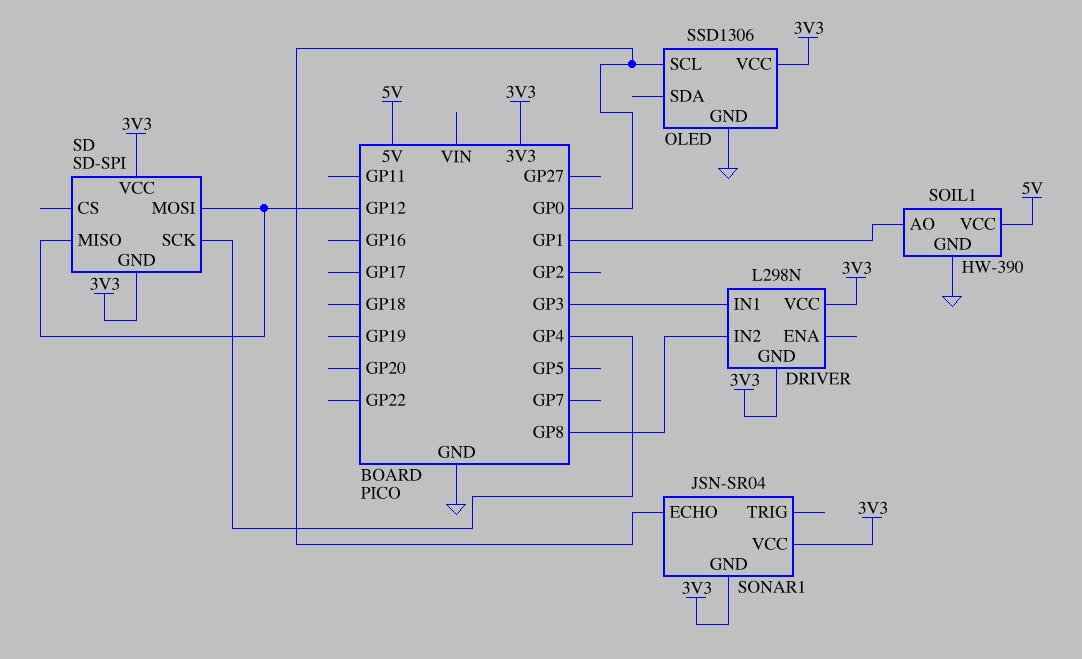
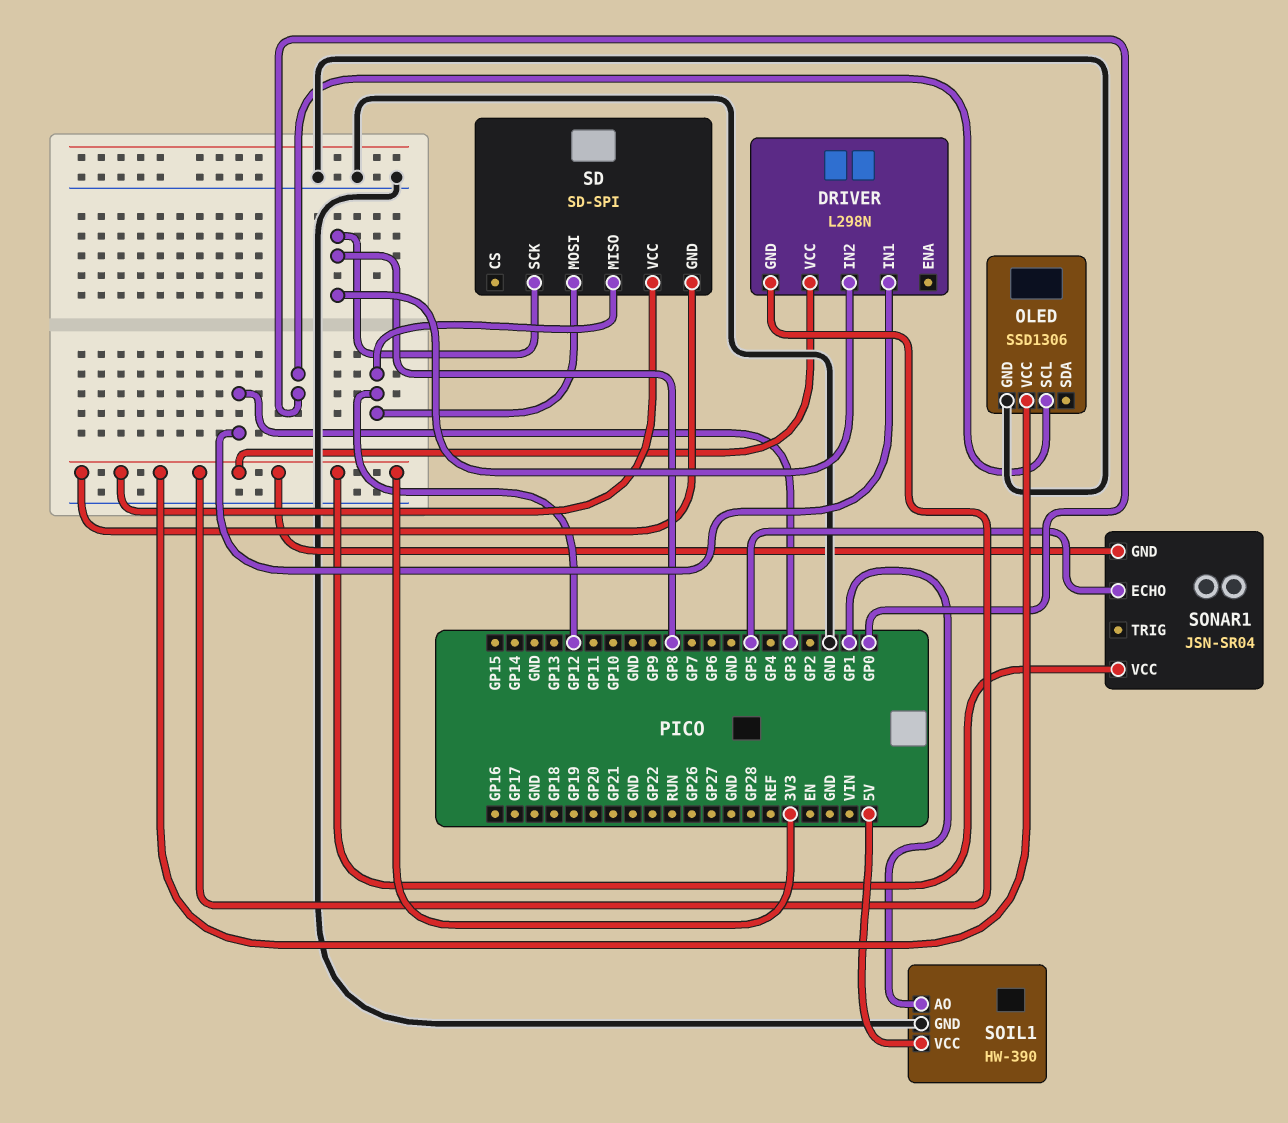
SD pin SCK: GP4 -> GP8
SONAR1 pin ECHO: GP0 -> GP5

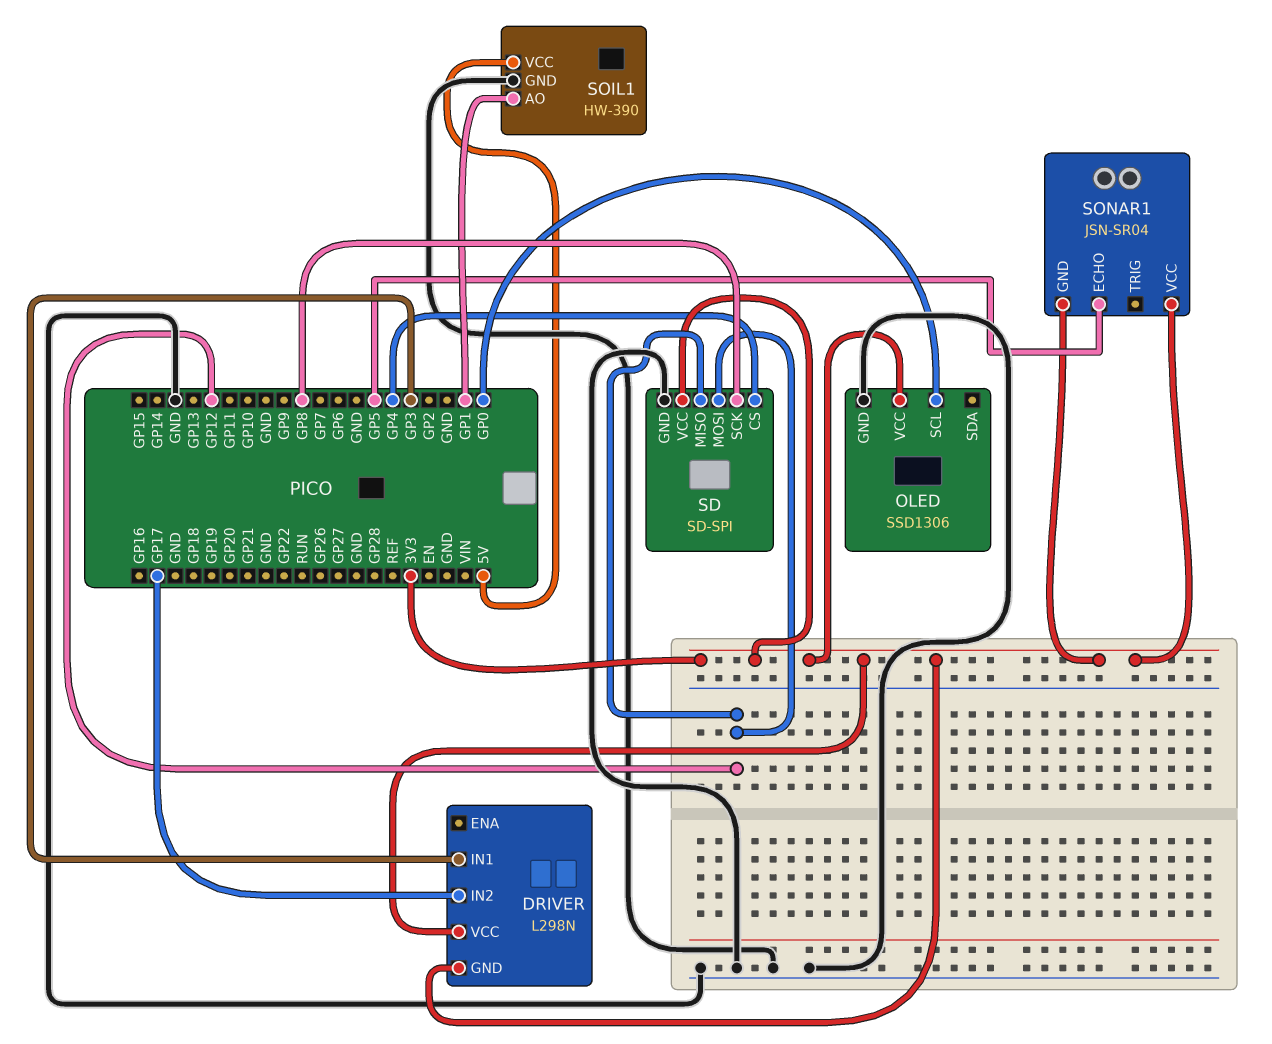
DRIVER pin IN2: GP8 -> GP17
SD pin CS: none -> GP4
SD pin GND: 3V3 -> GND

